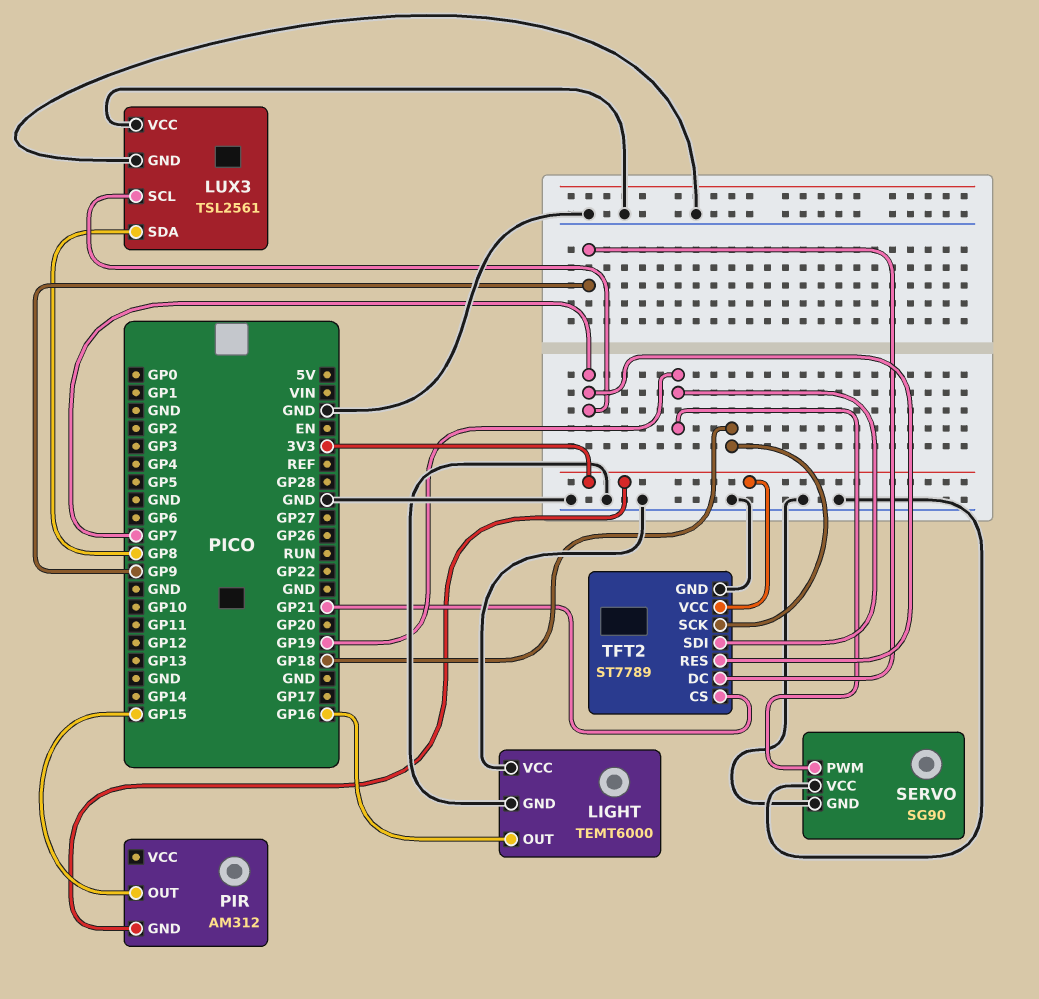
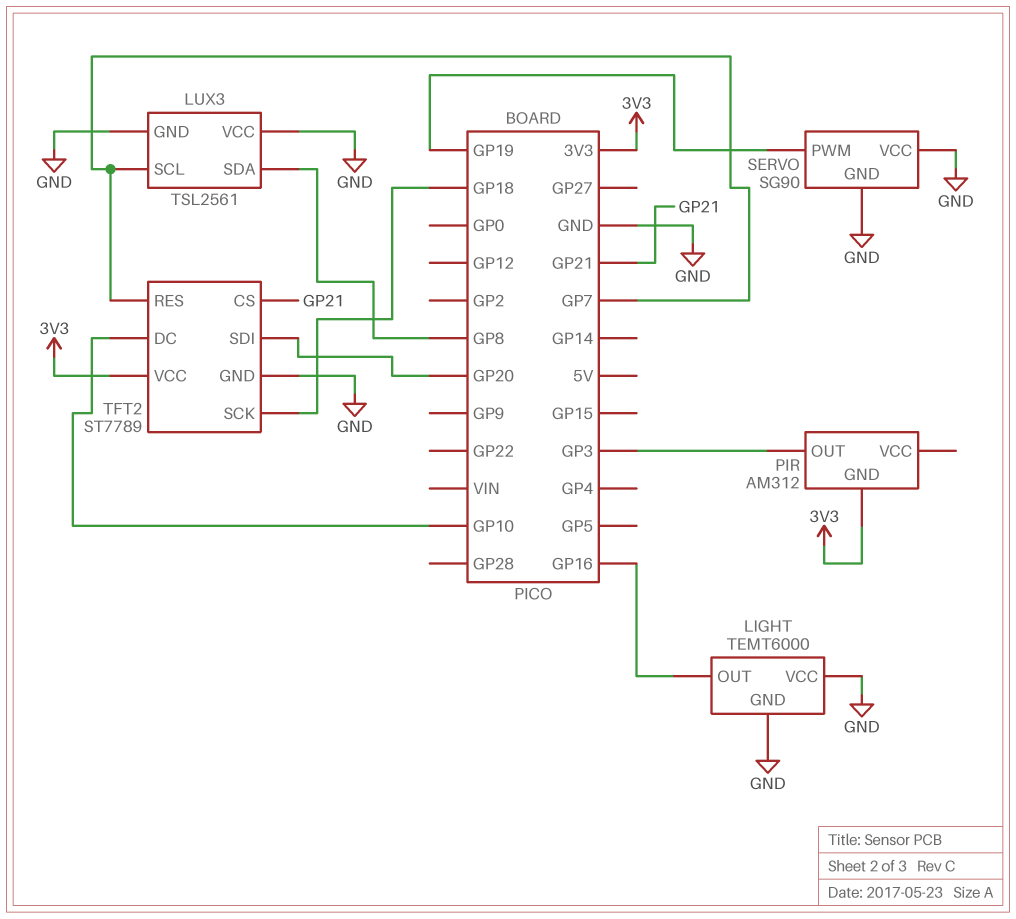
PIR pin OUT: GP15 -> GP3
TFT2 pin DC: GP9 -> GP10
TFT2 pin SDI: GP19 -> GP20

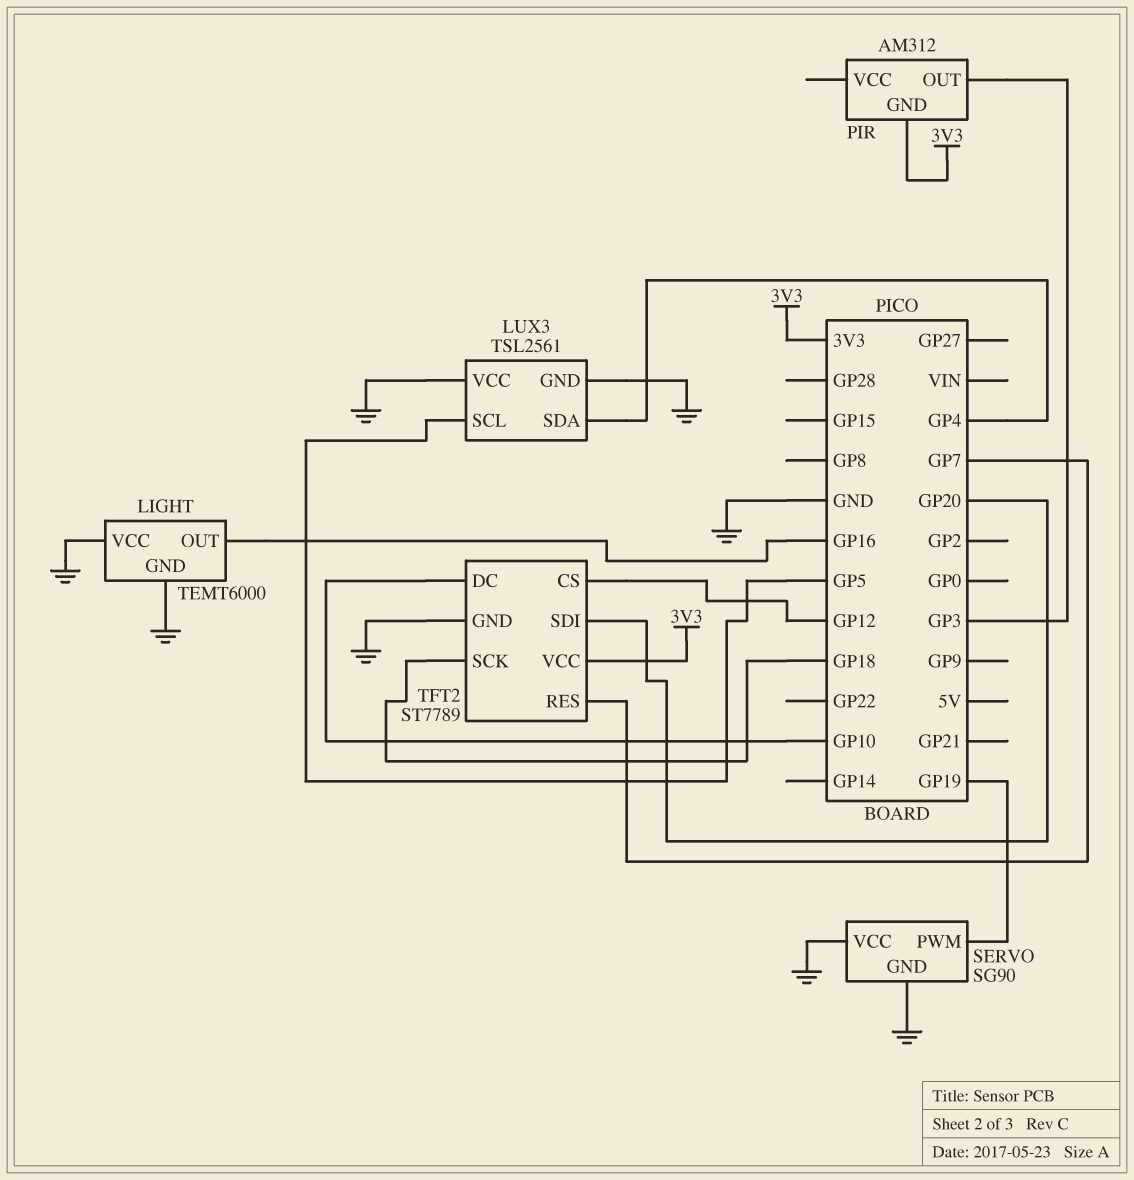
LUX3 pin SCL: GP7 -> GP5
LUX3 pin SDA: GP8 -> GP4
TFT2 pin CS: GP21 -> GP12

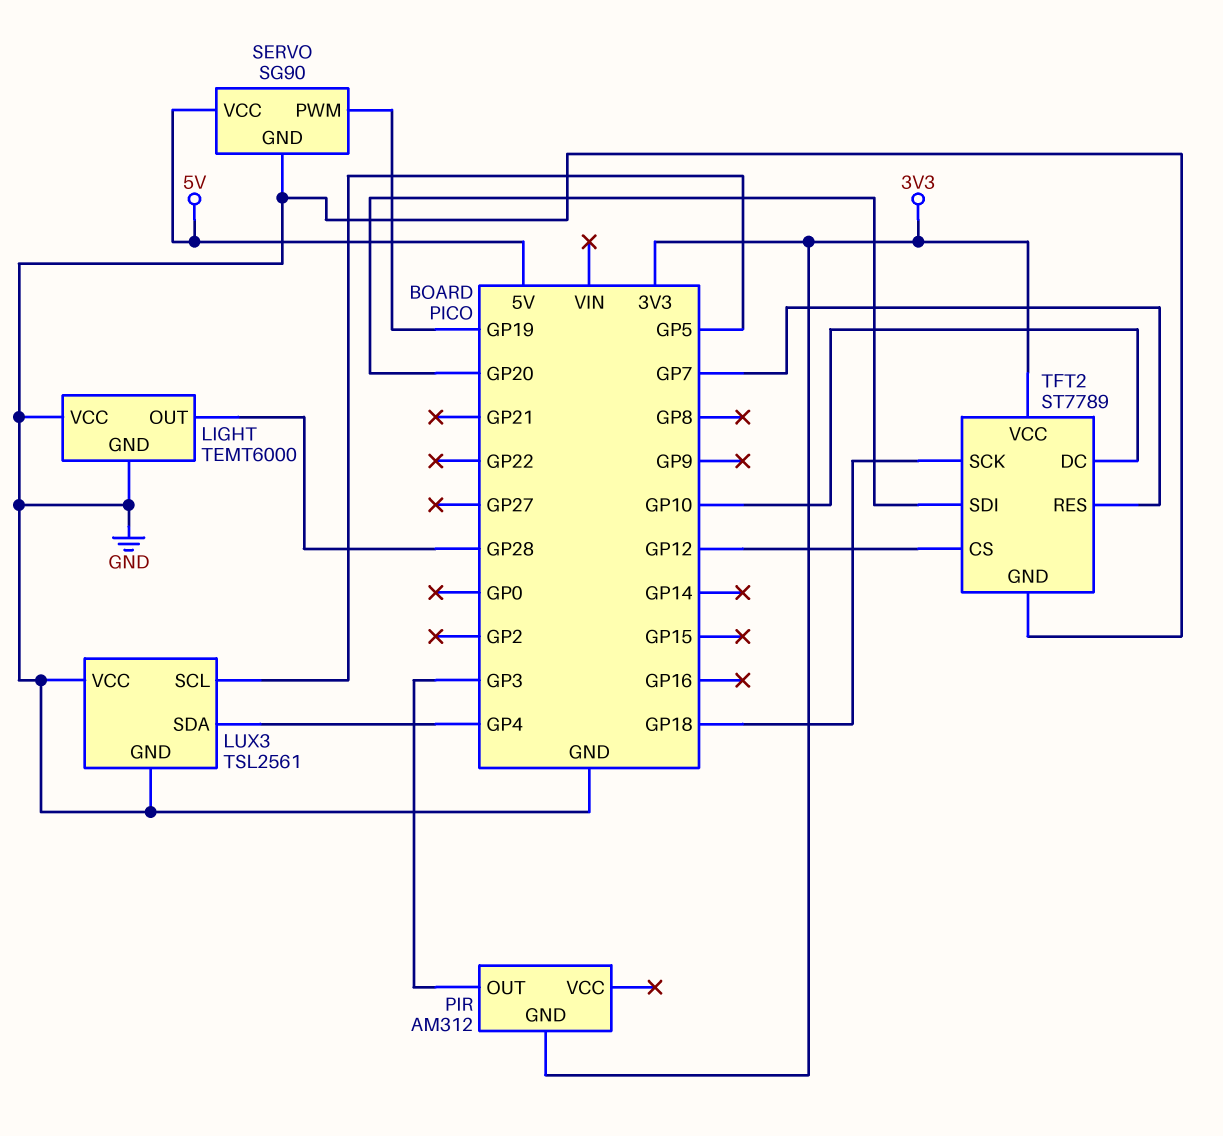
LIGHT pin OUT: GP16 -> GP28
SERVO pin VCC: GND -> 5V

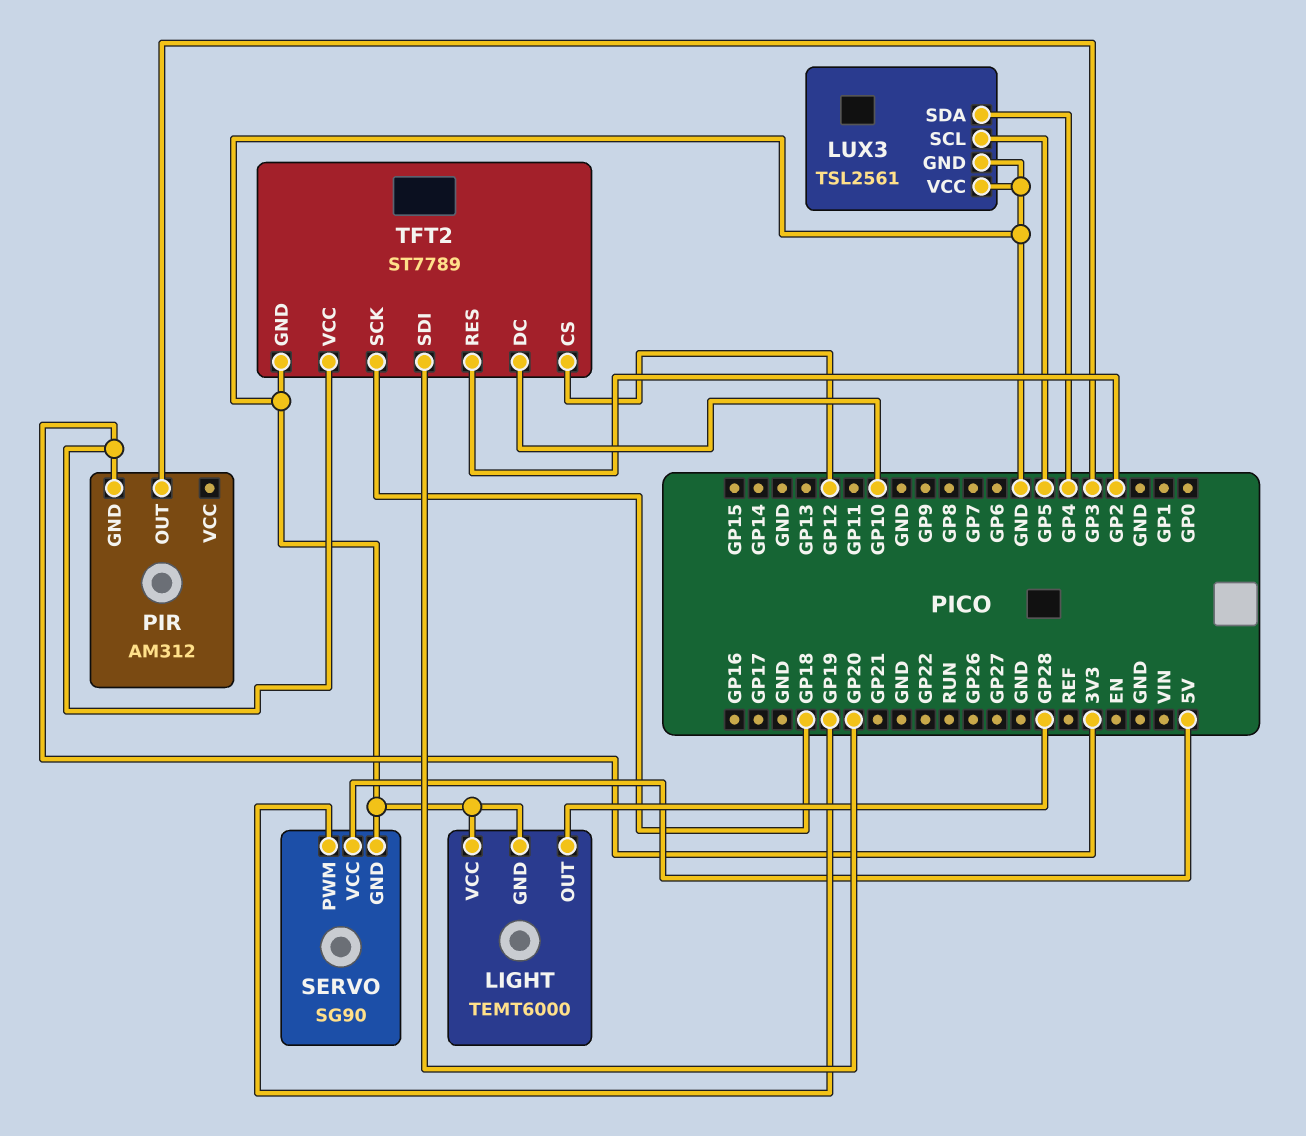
TFT2 pin RES: GP7 -> GP2

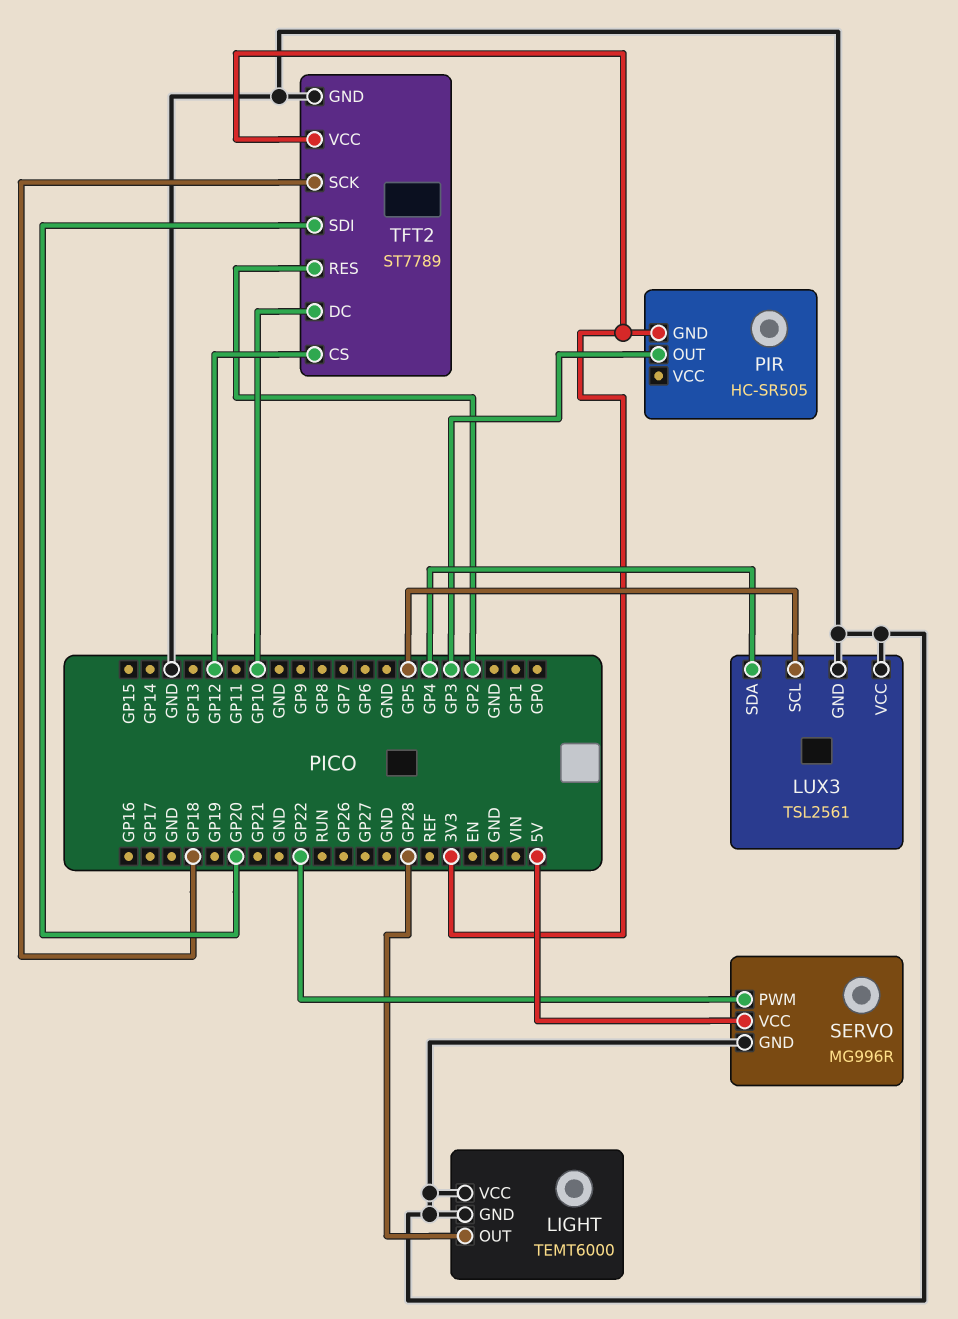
PIR: AM312 -> HC-SR505
SERVO: SG90 -> MG996R
SERVO pin PWM: GP19 -> GP22

